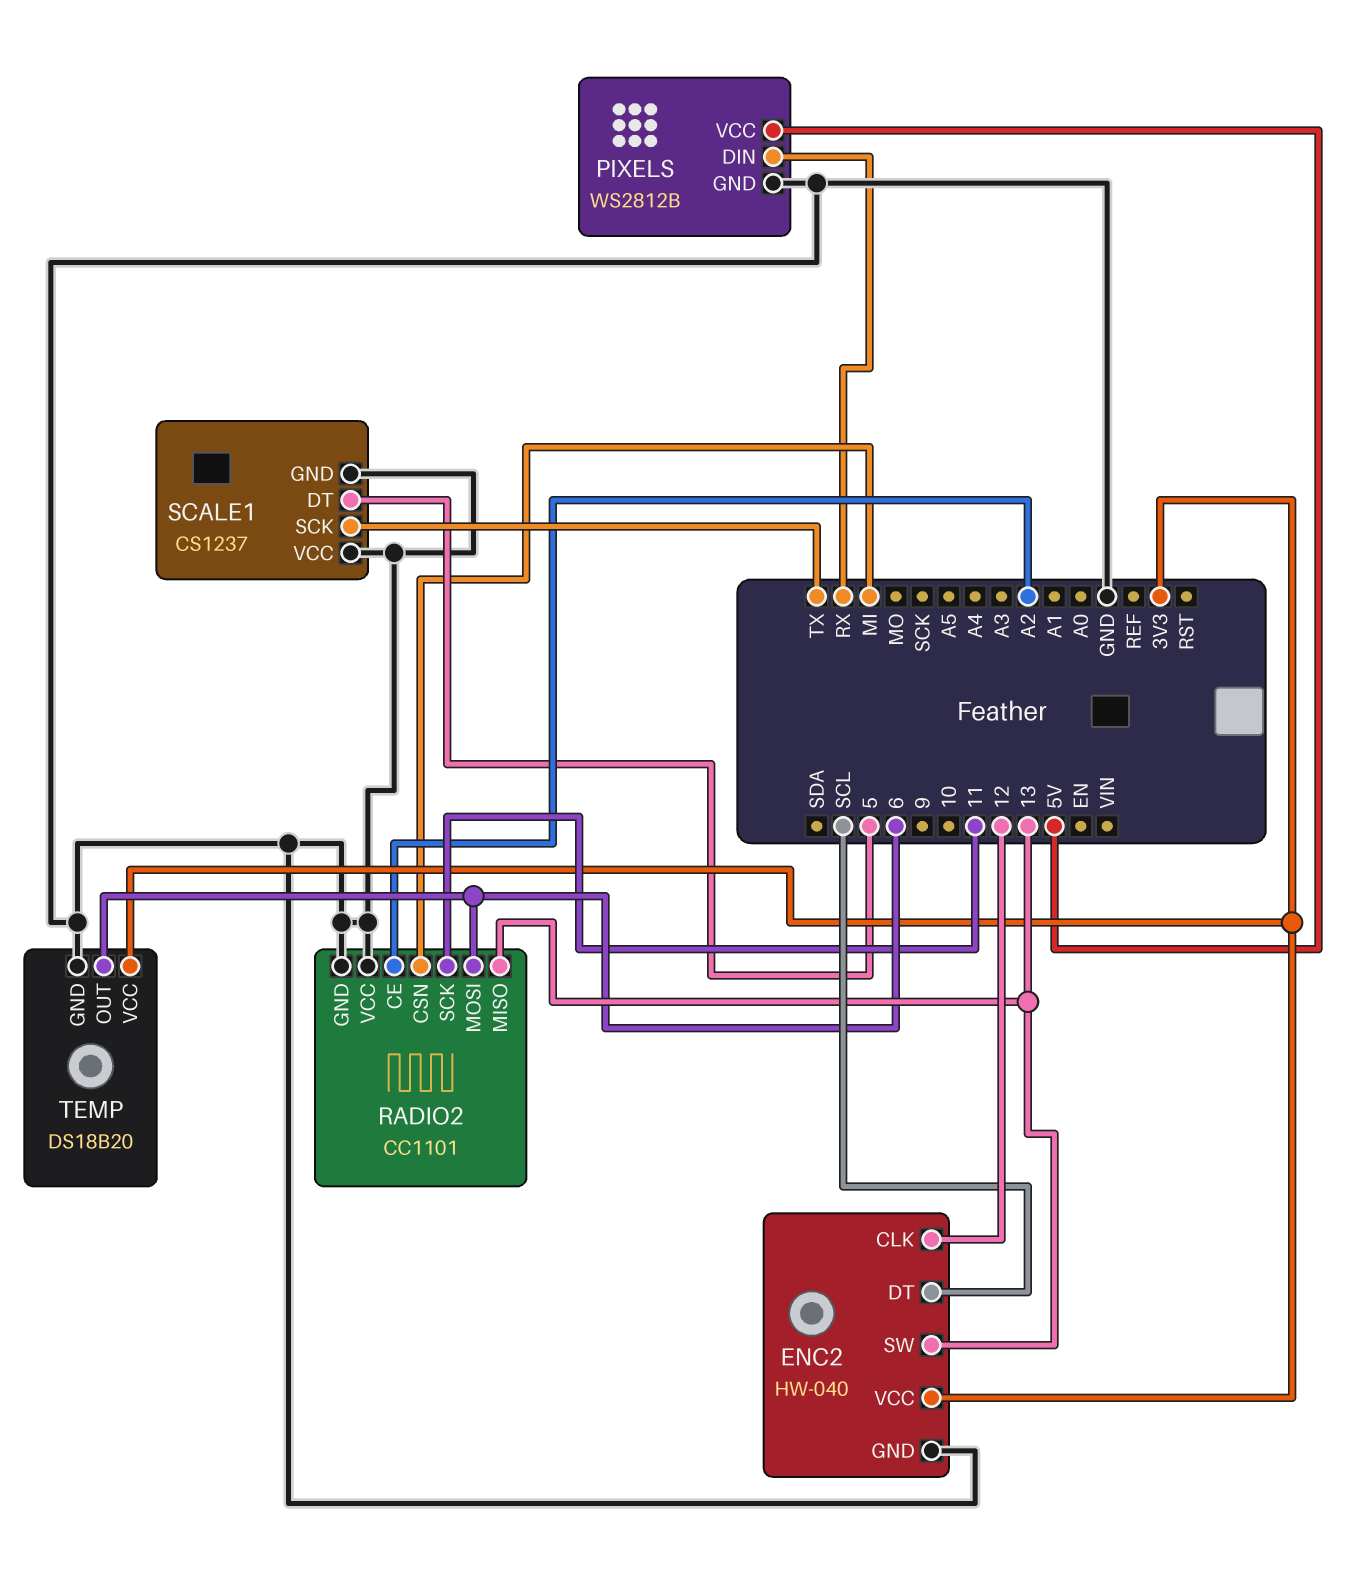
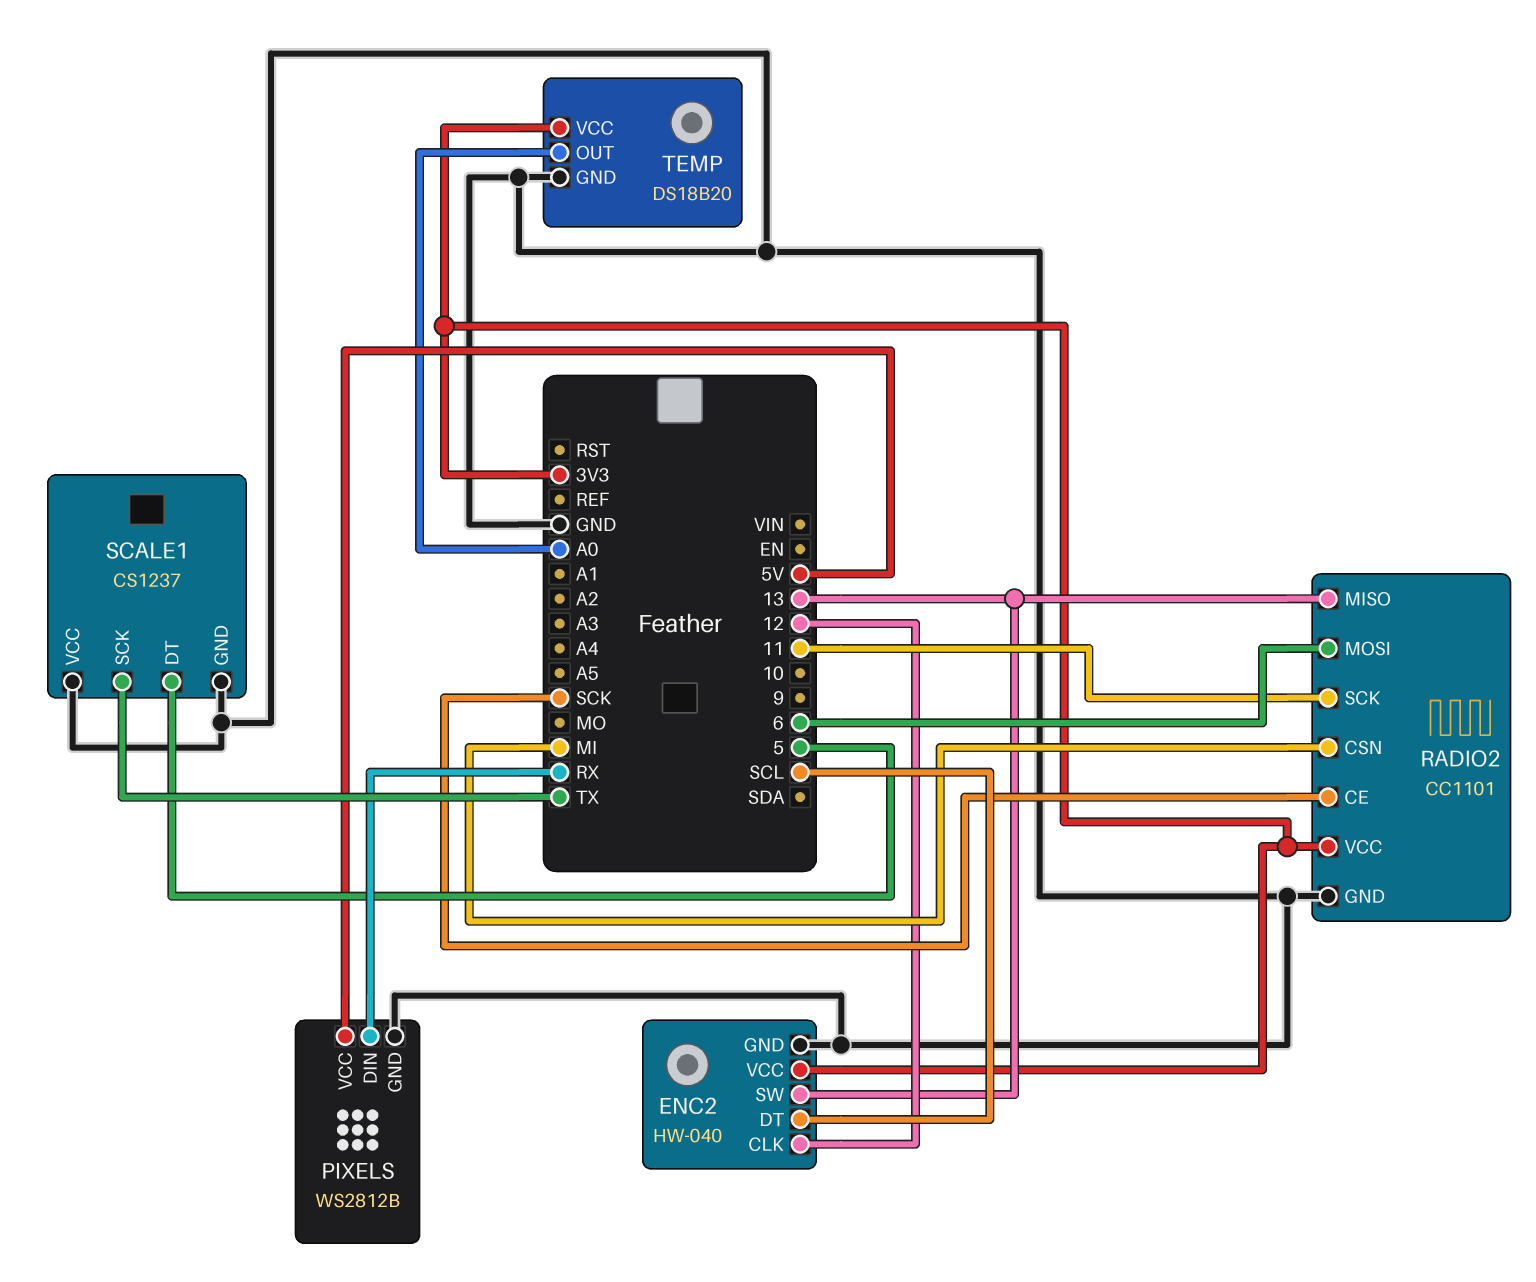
RADIO2 pin CE: A2 -> SCK
RADIO2 pin VCC: GND -> 3V3
TEMP pin OUT: 6 -> A0

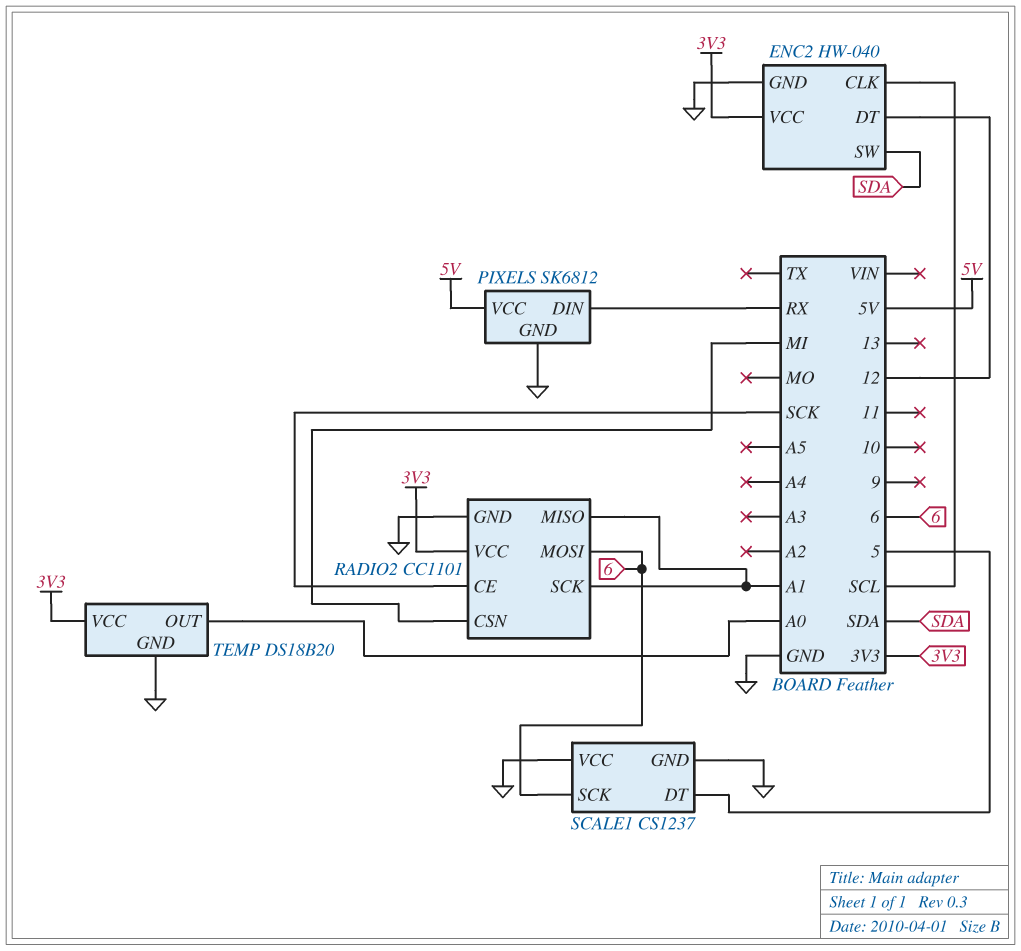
ENC2 pin CLK: 12 -> SCL
ENC2 pin DT: SCL -> 12
ENC2 pin SW: 13 -> SDA
PIXELS: WS2812B -> SK6812
RADIO2 pin MISO: 13 -> A1
RADIO2 pin SCK: 11 -> A1
SCALE1 pin SCK: TX -> 6

